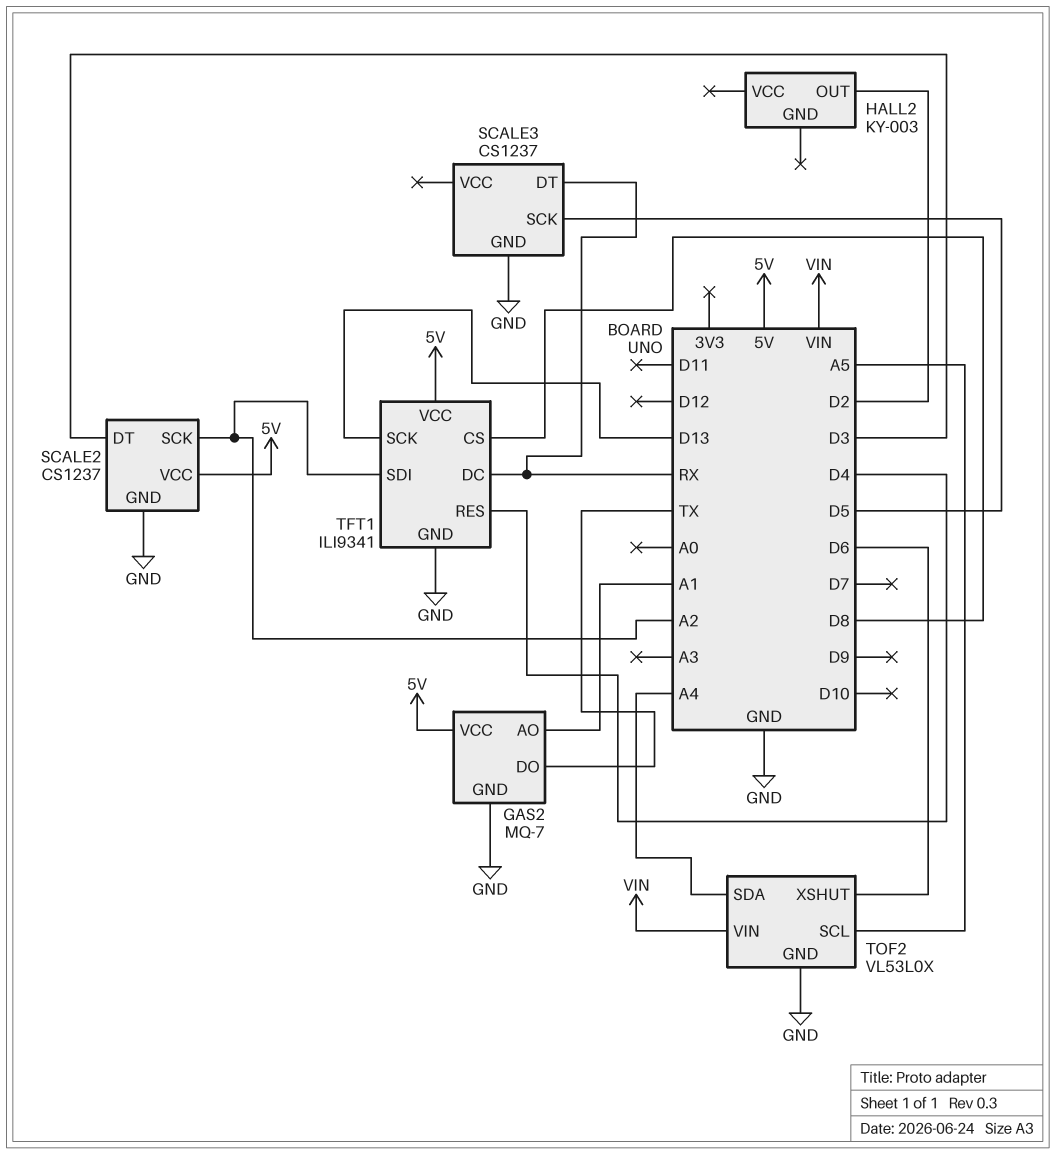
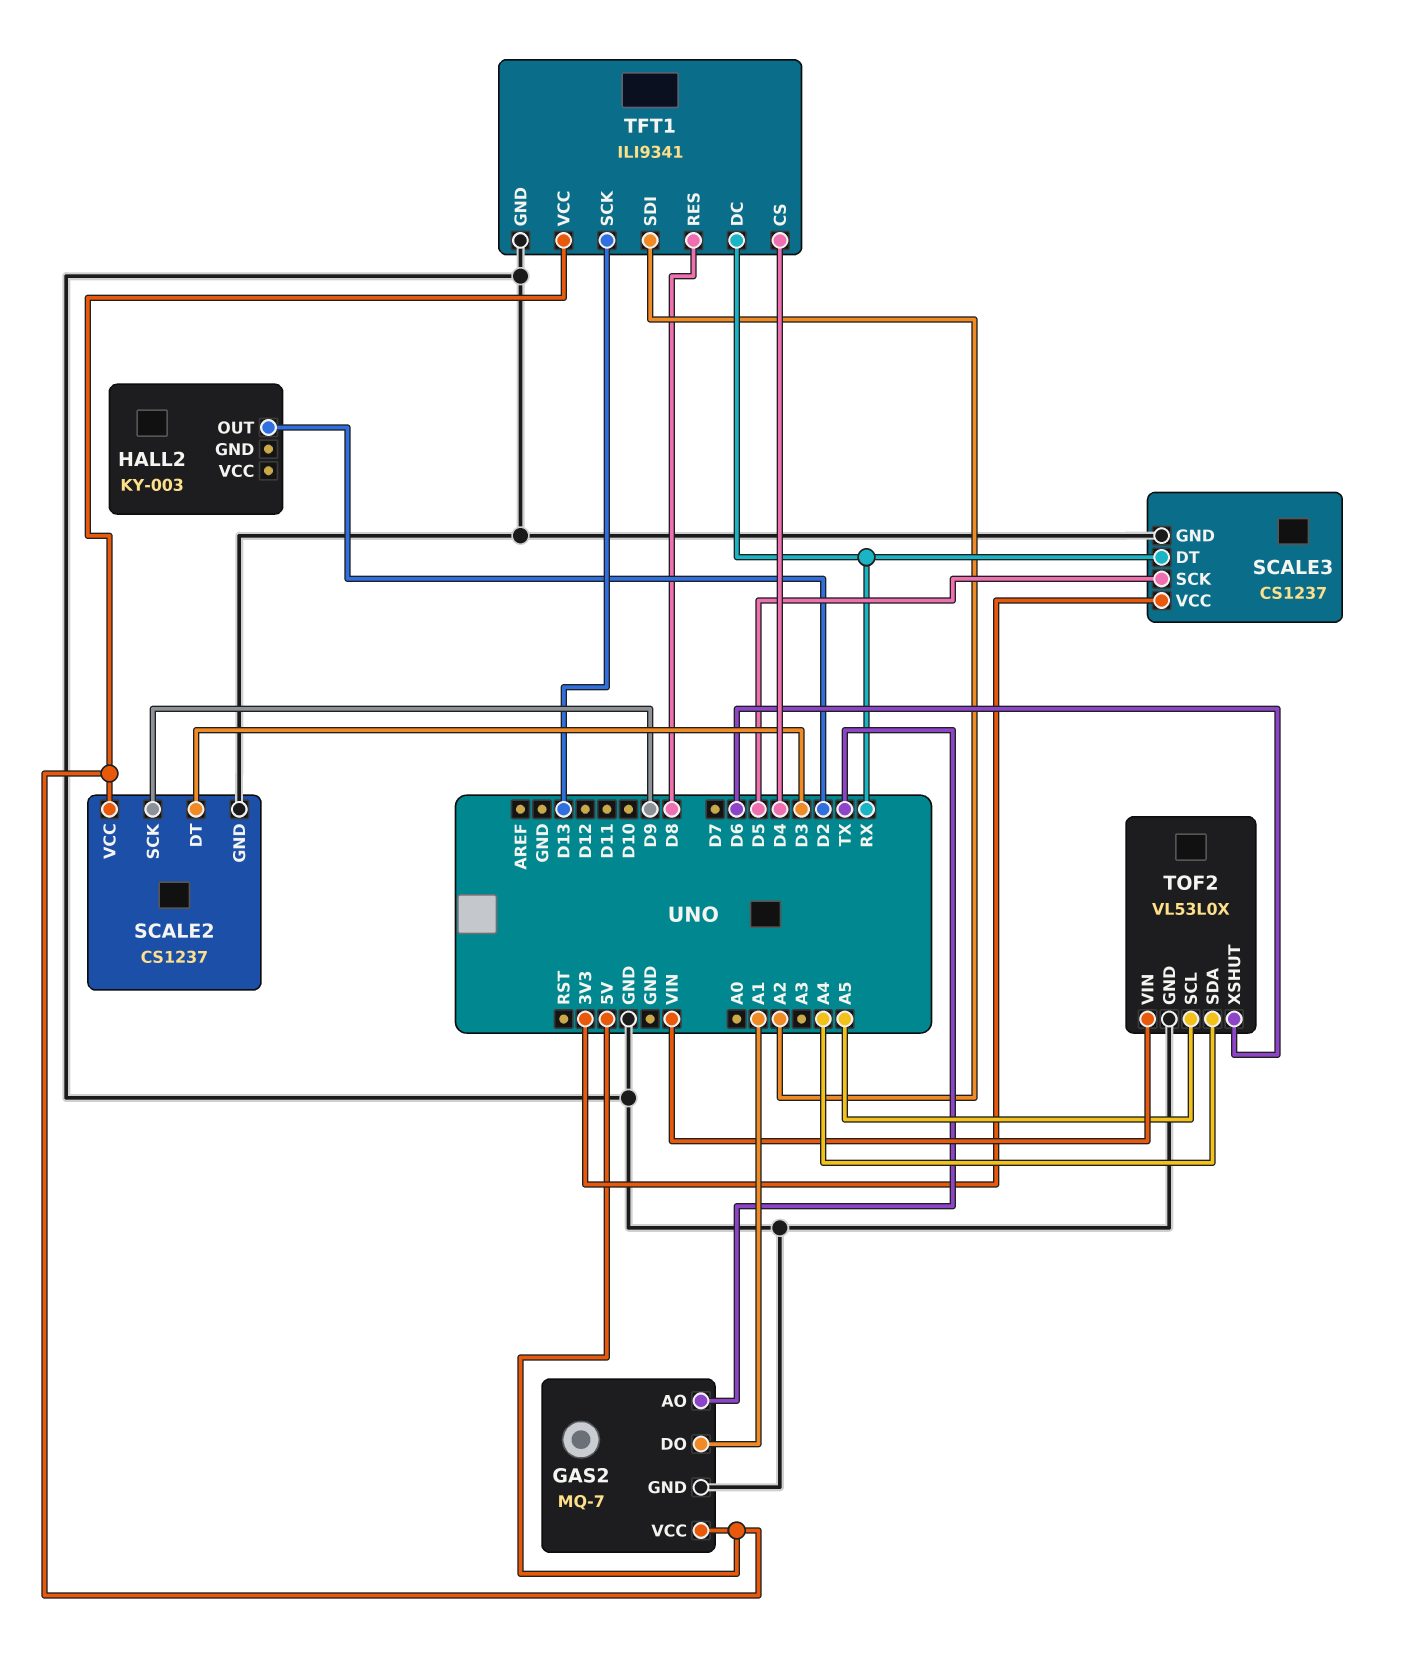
GAS2 pin AO: A1 -> TX
GAS2 pin DO: TX -> A1
SCALE2 pin SCK: A2 -> D9
SCALE3 pin VCC: none -> 3V3
TFT1 pin CS: D8 -> D4
TFT1 pin RES: D4 -> D8

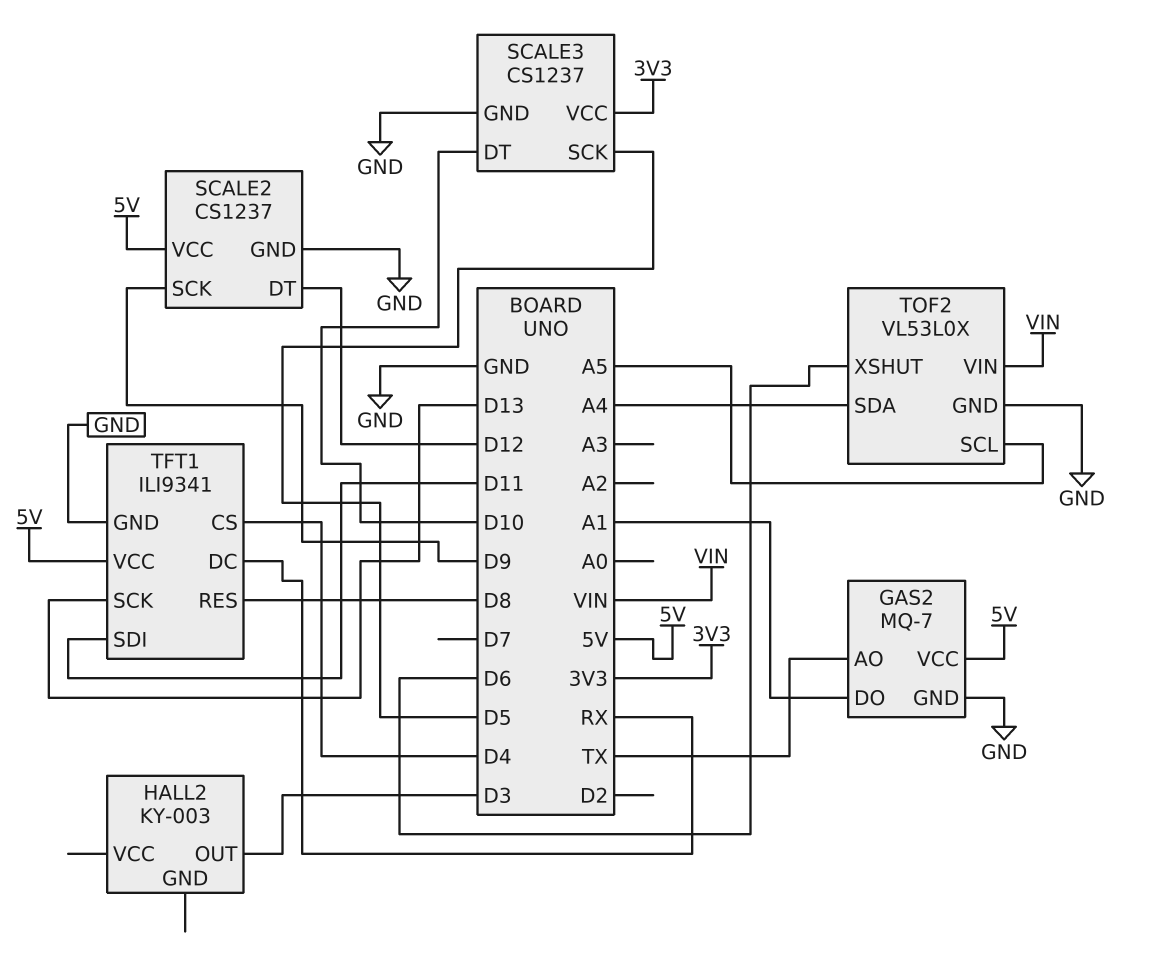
HALL2 pin OUT: D2 -> D3
SCALE2 pin DT: D3 -> D12
SCALE3 pin DT: RX -> D10
TFT1 pin SDI: A2 -> D11

